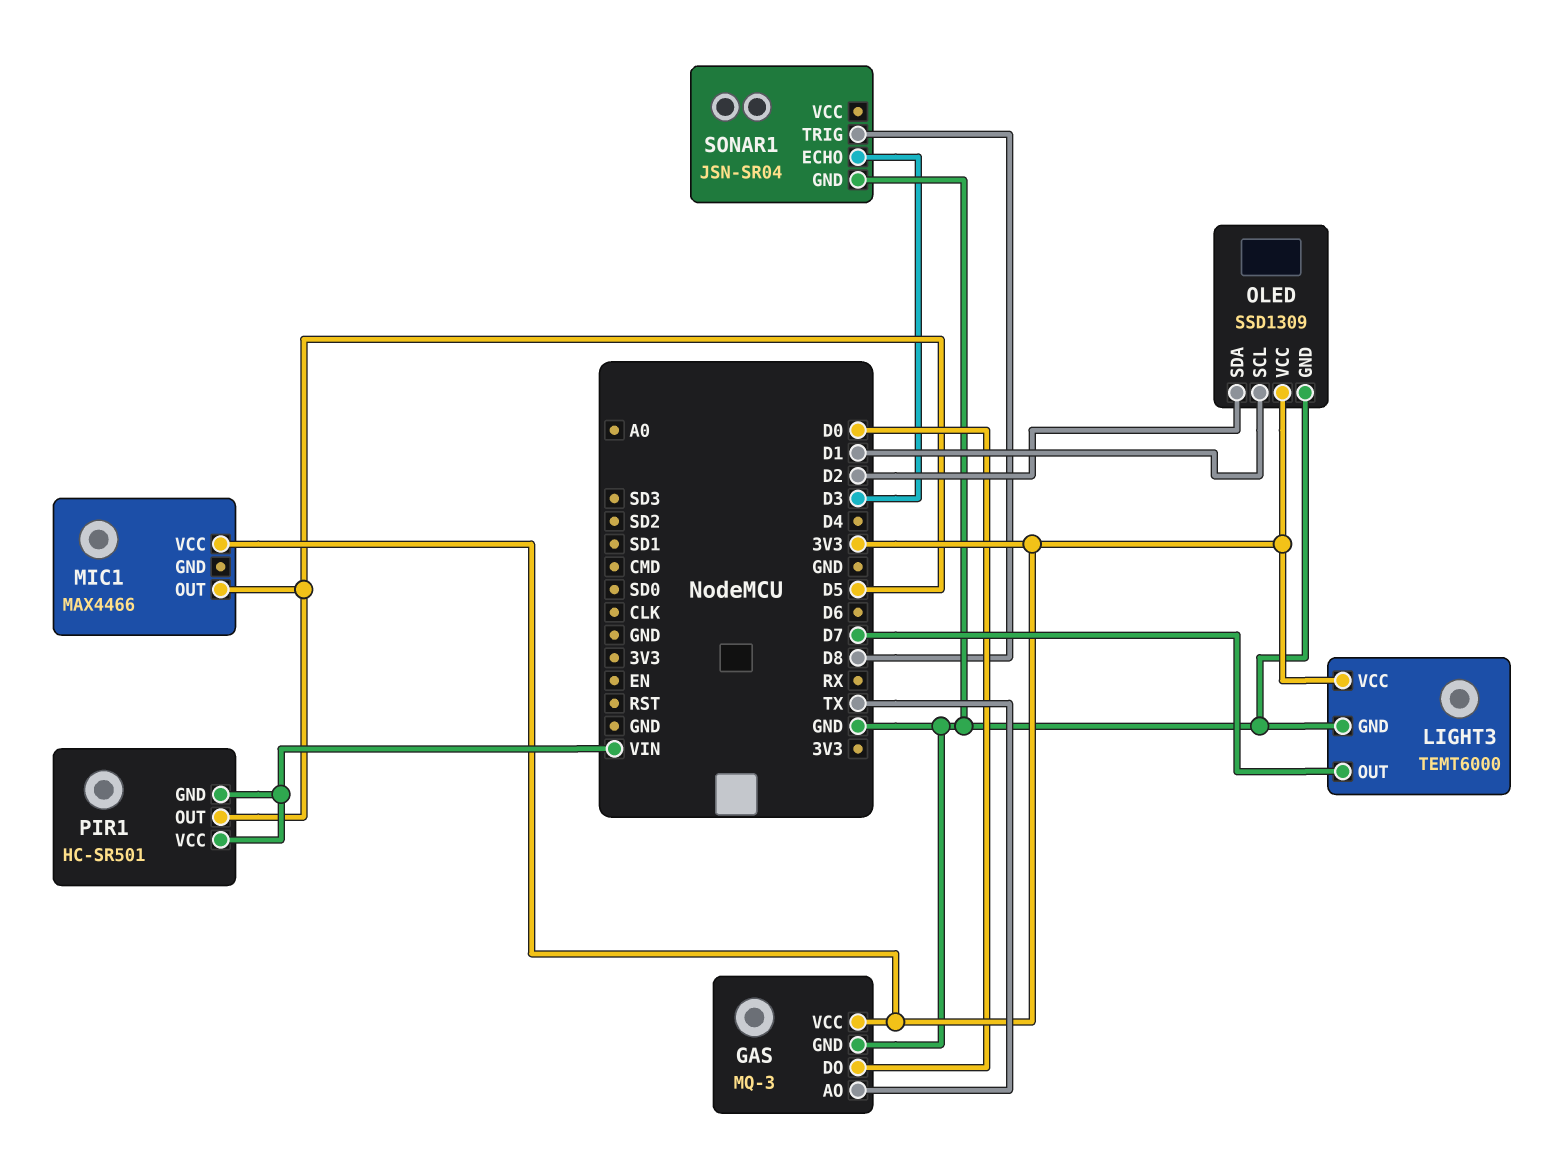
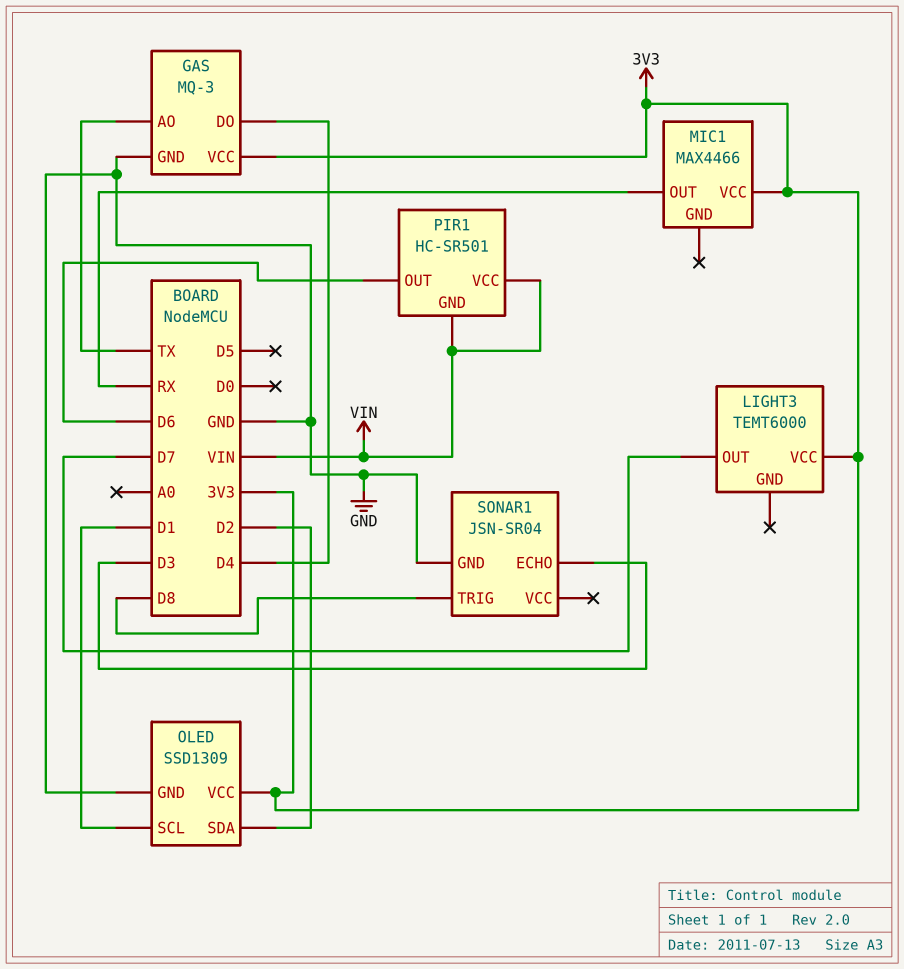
GAS pin DO: D0 -> D4
LIGHT3 pin GND: GND -> none
MIC1 pin OUT: D5 -> RX
PIR1 pin OUT: D5 -> D6

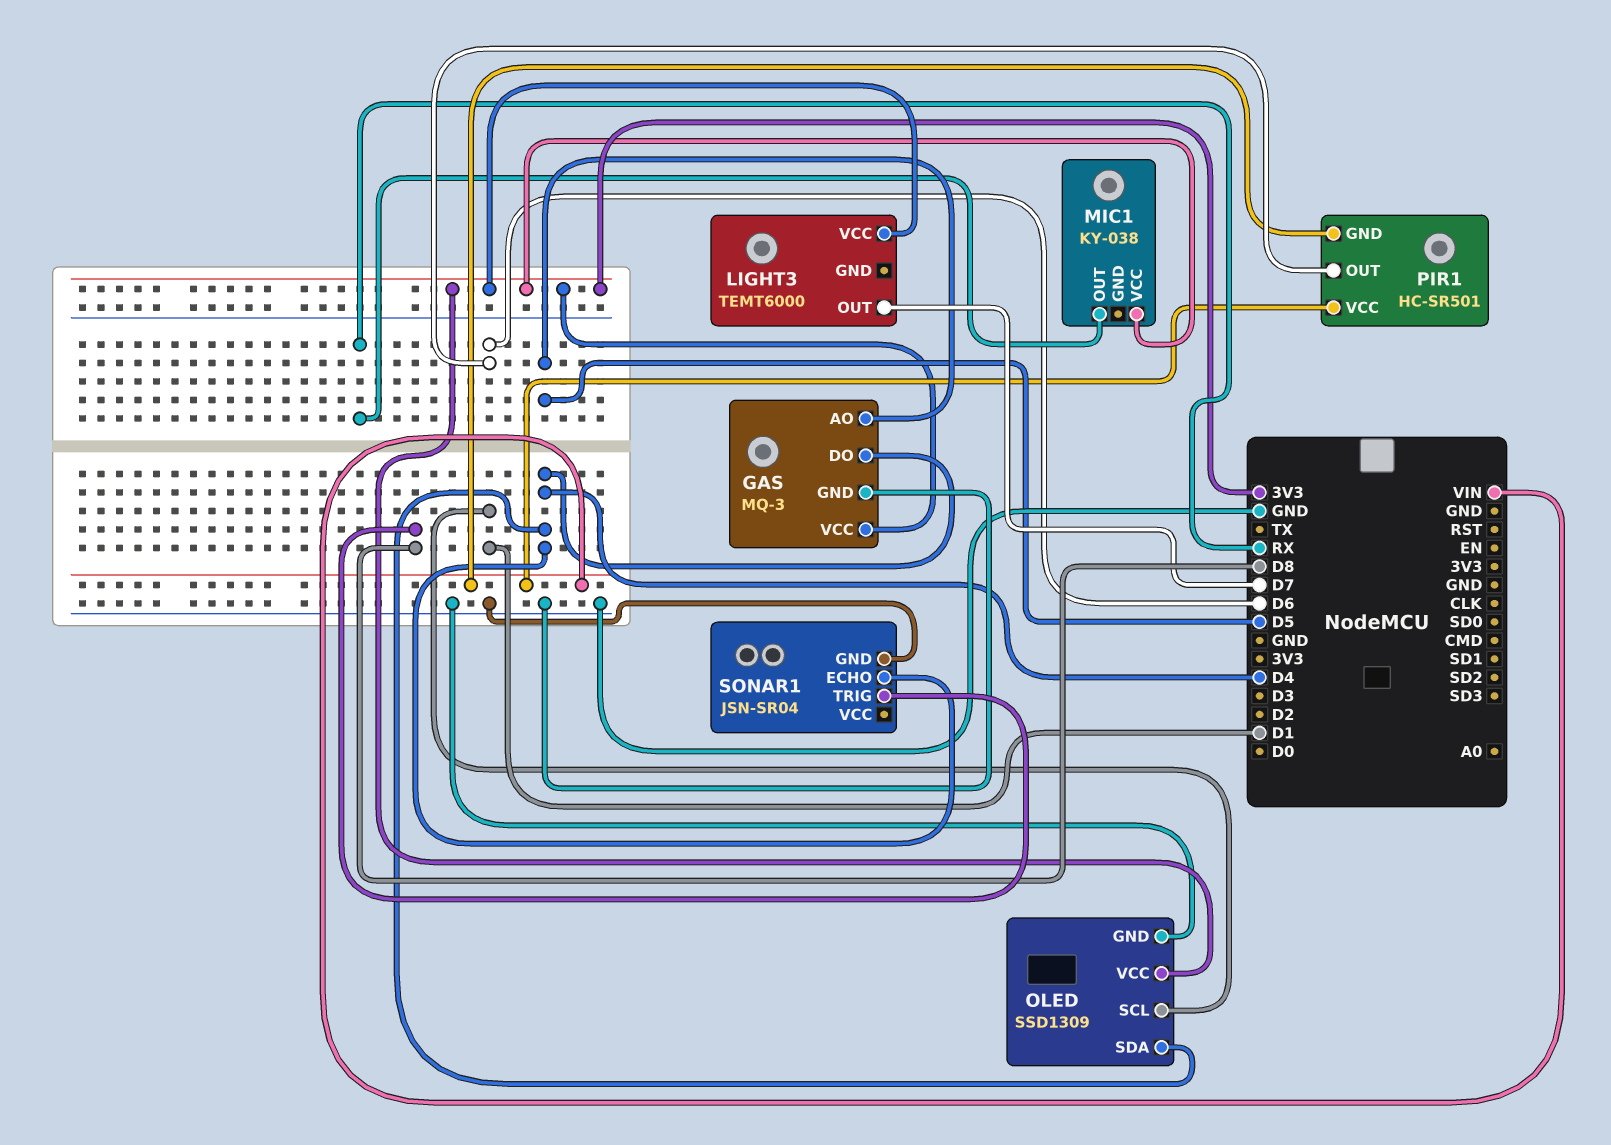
GAS pin AO: TX -> D5
MIC1: MAX4466 -> KY-038
OLED pin SDA: D2 -> D4
SONAR1 pin ECHO: D3 -> D4

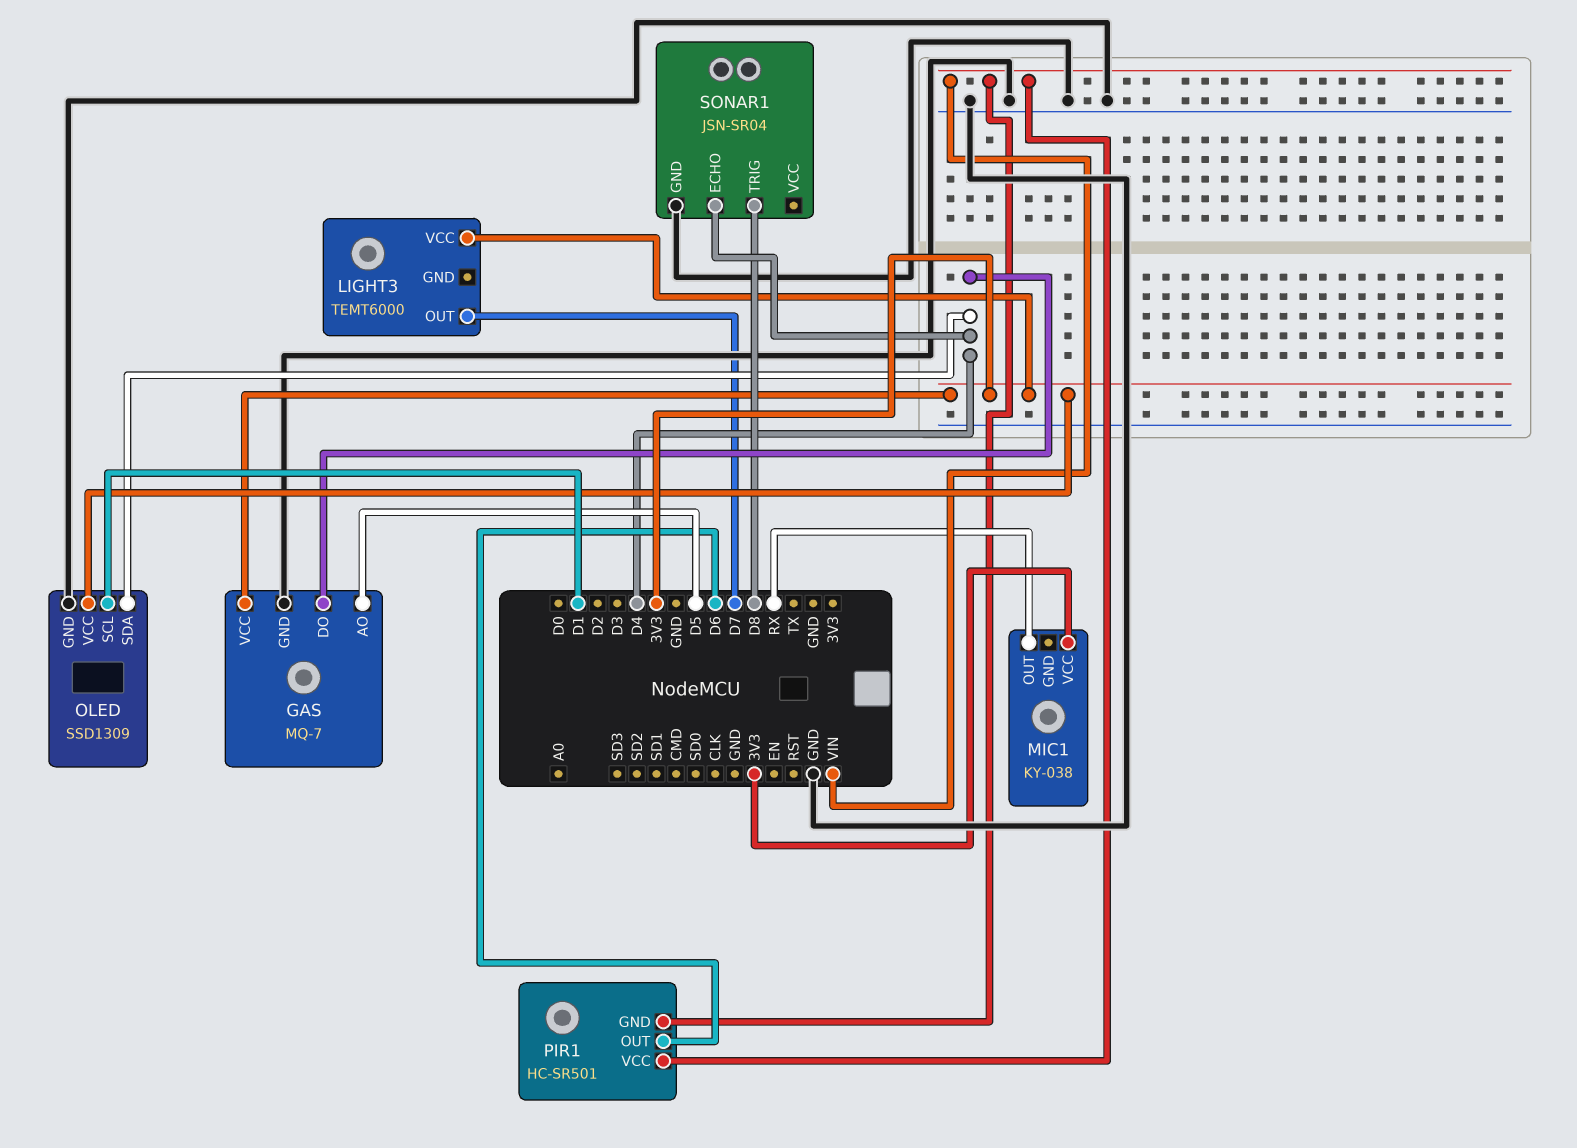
GAS: MQ-3 -> MQ-7

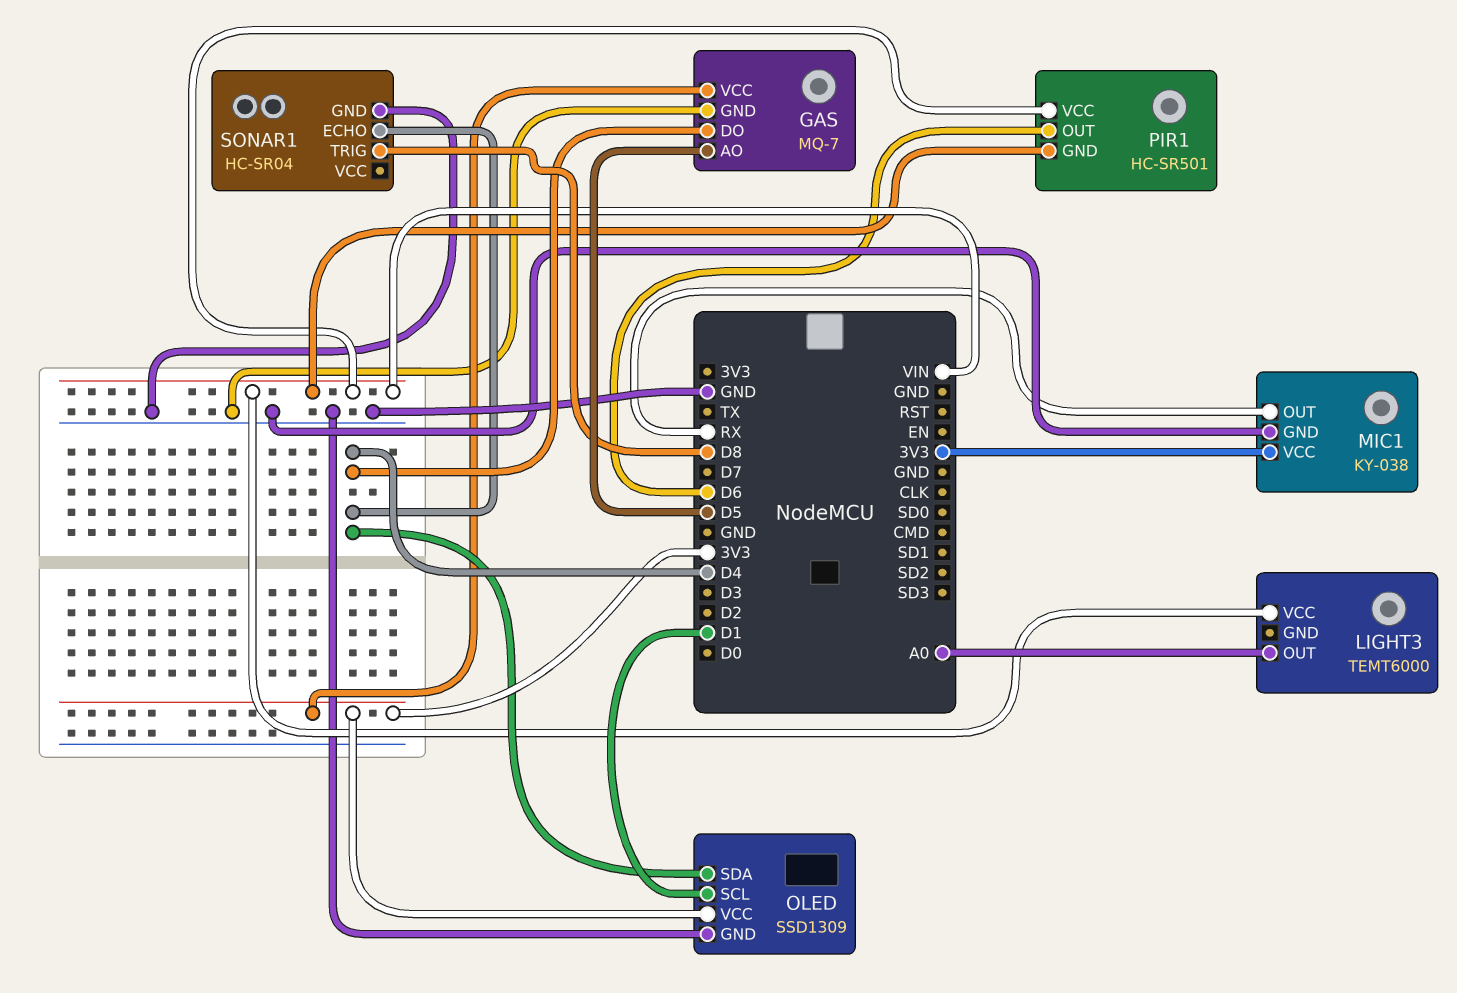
LIGHT3 pin OUT: D7 -> A0
LIGHT3 pin VCC: 3V3 -> VIN
MIC1 pin GND: none -> GND
SONAR1: JSN-SR04 -> HC-SR04

